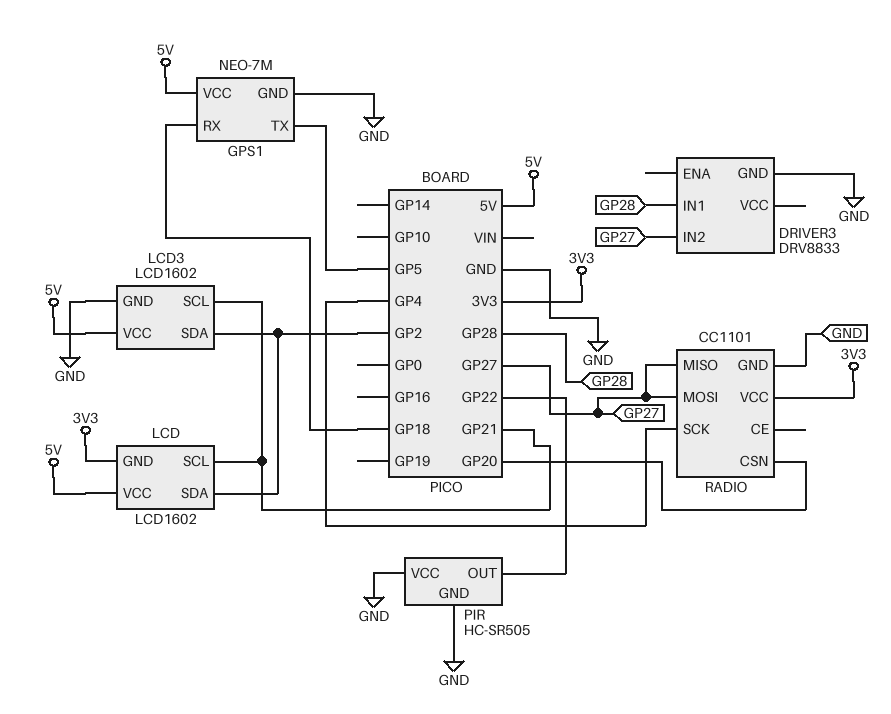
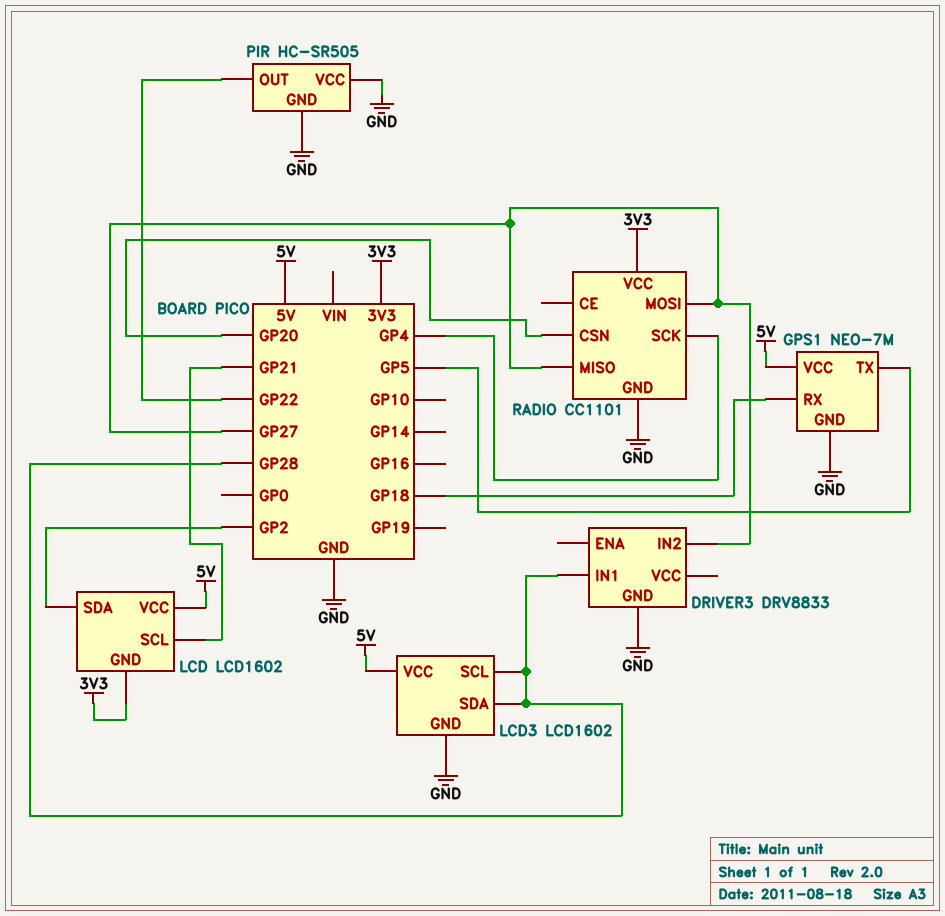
LCD3 pin SCL: GP21 -> GP28
LCD3 pin SDA: GP2 -> GP28

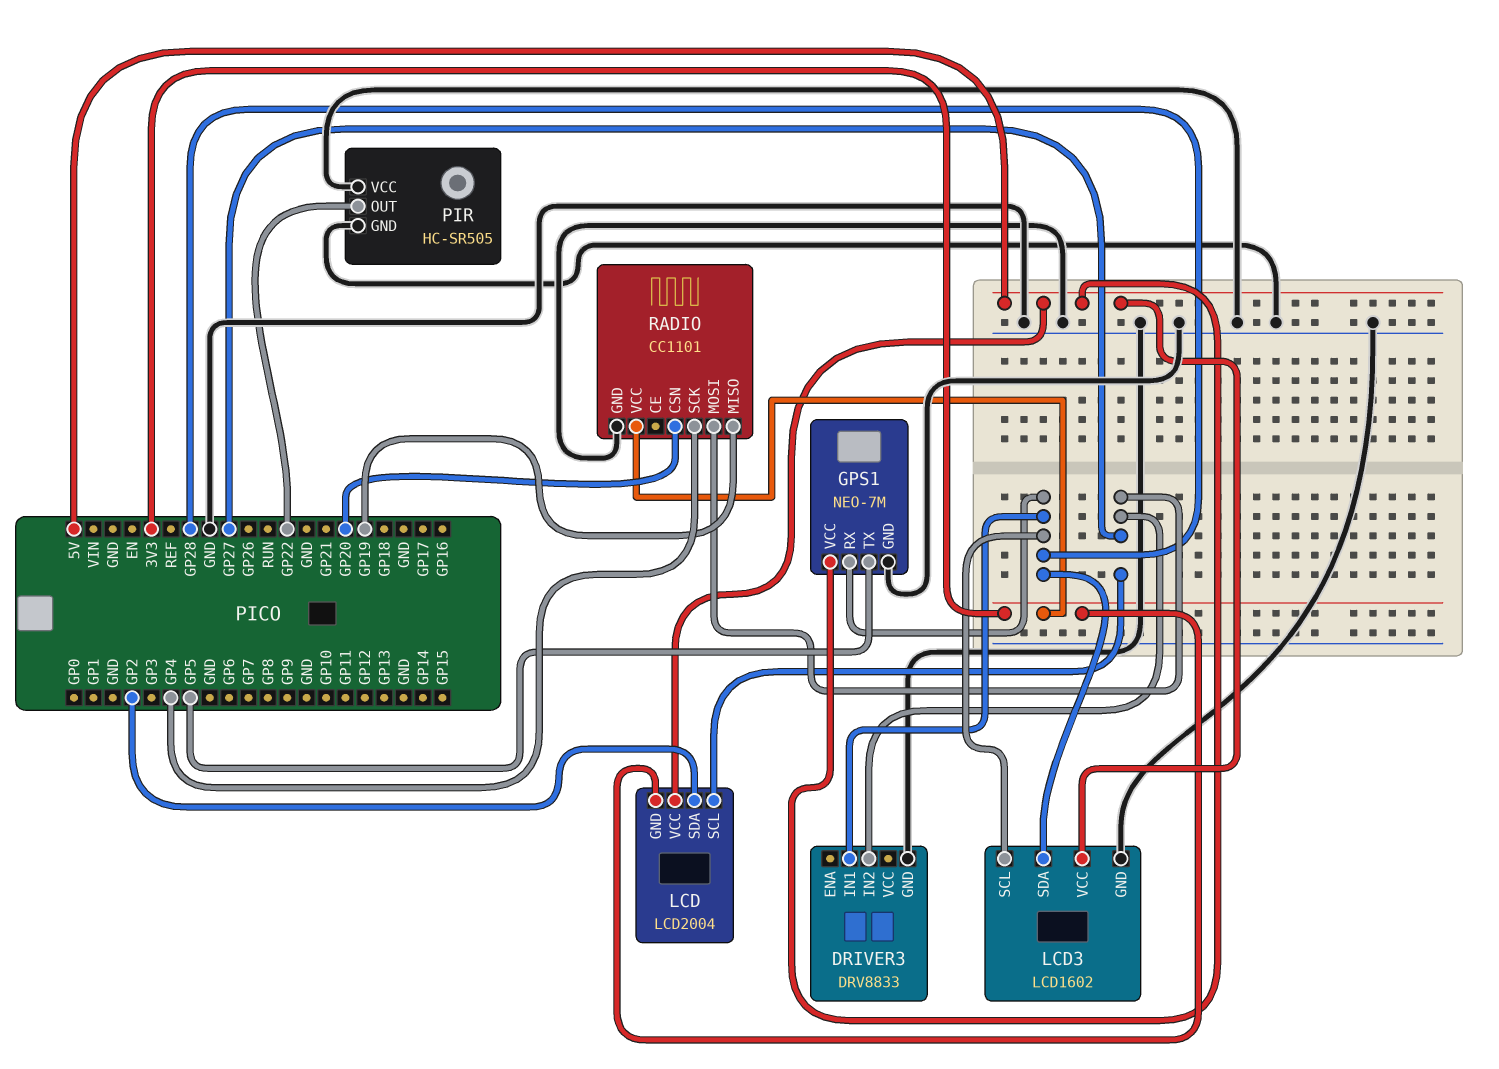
GPS1 pin RX: GP18 -> GP28
LCD: LCD1602 -> LCD2004
LCD pin SCL: GP21 -> GP27
RADIO pin MISO: GP27 -> GP19

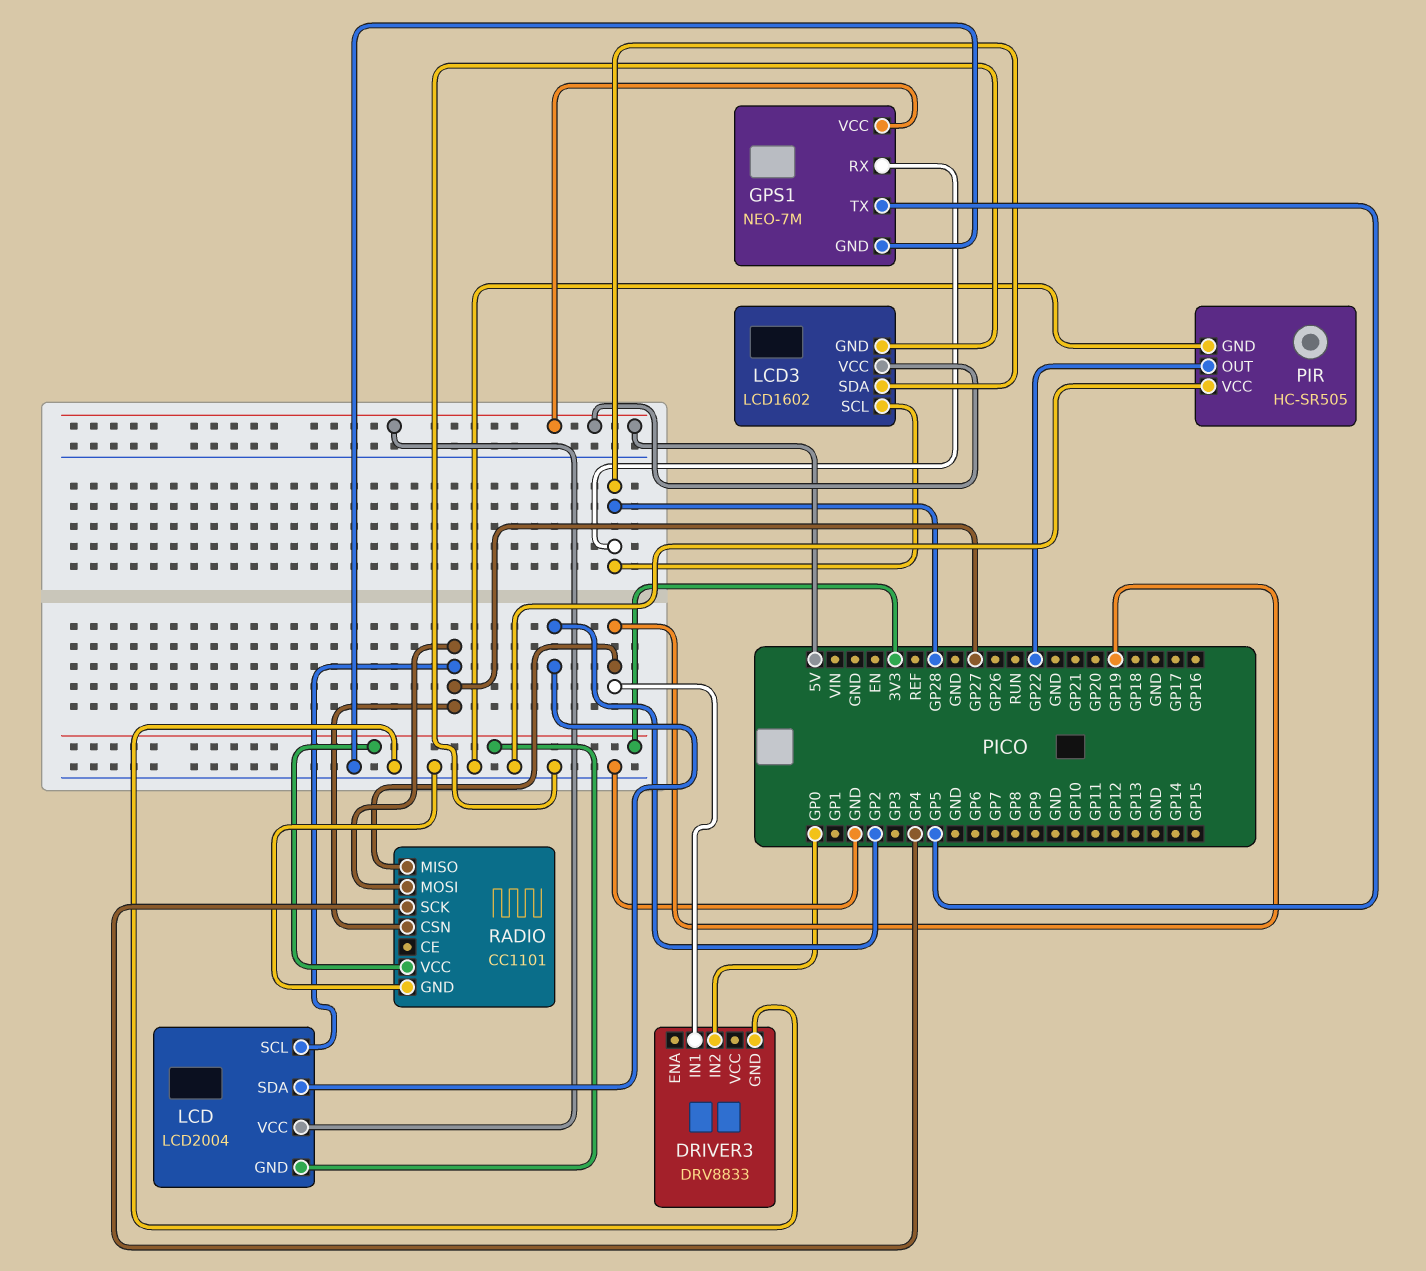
DRIVER3 pin IN1: GP28 -> GP19
DRIVER3 pin IN2: GP27 -> GP0
RADIO pin CSN: GP20 -> GP27

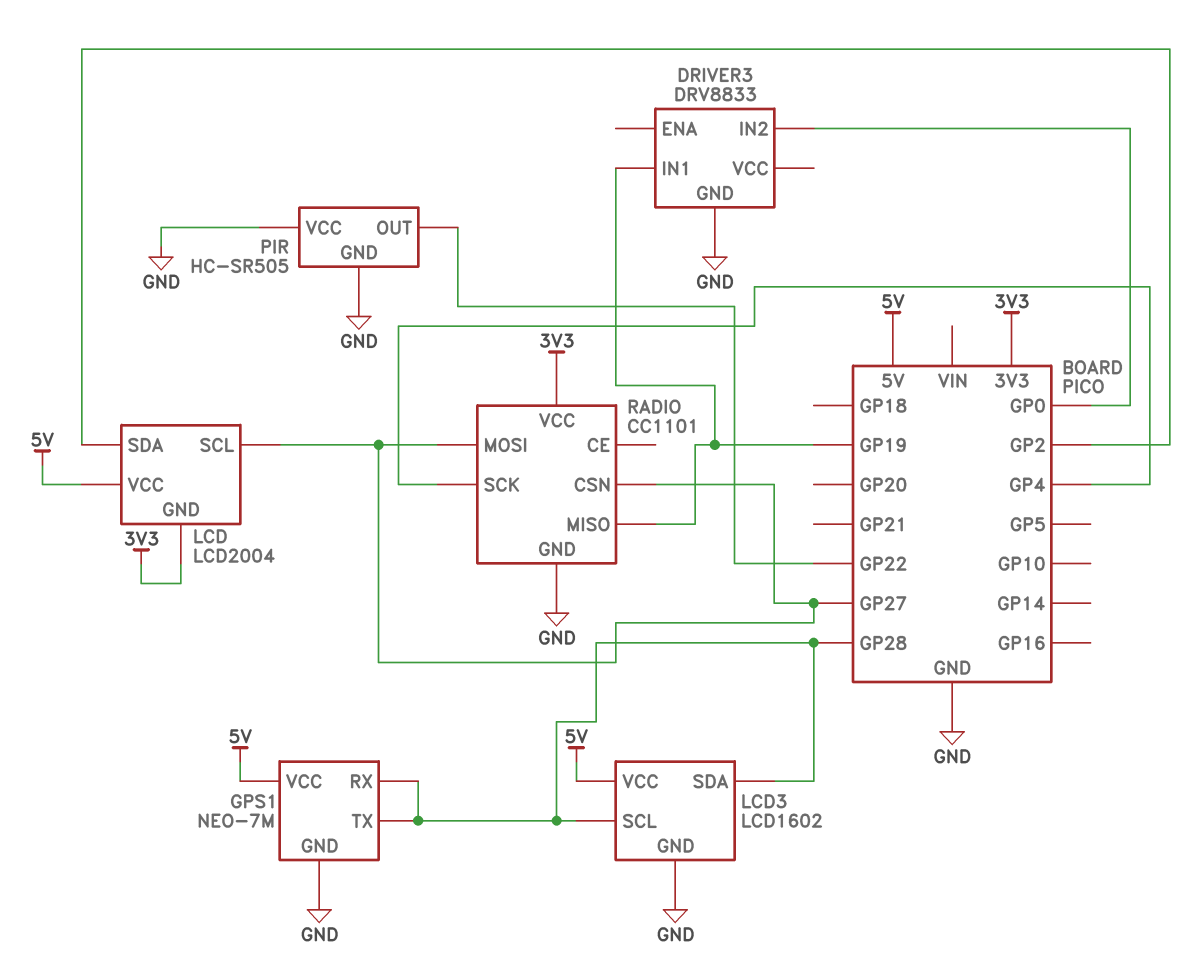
GPS1 pin TX: GP5 -> GP28

